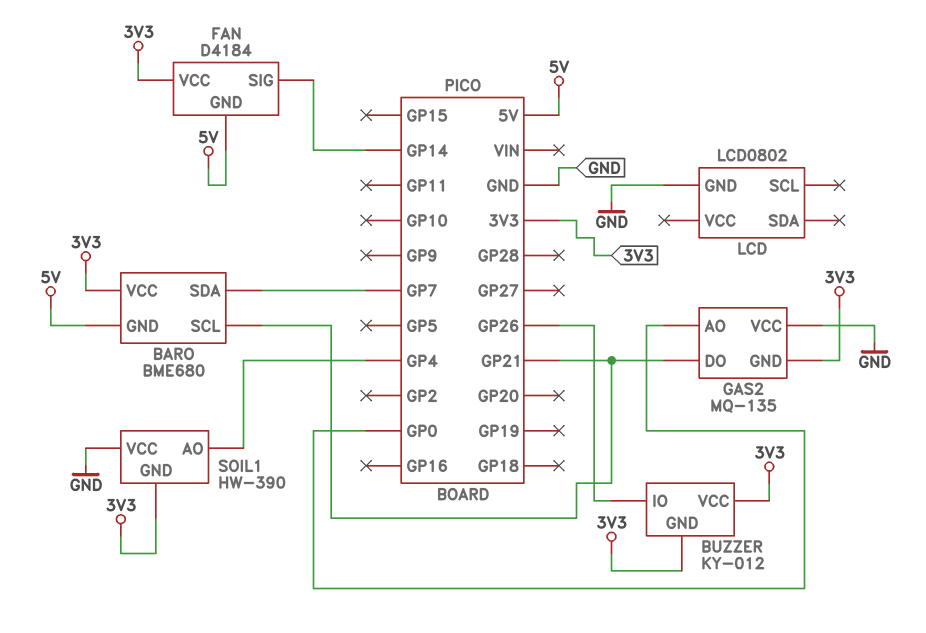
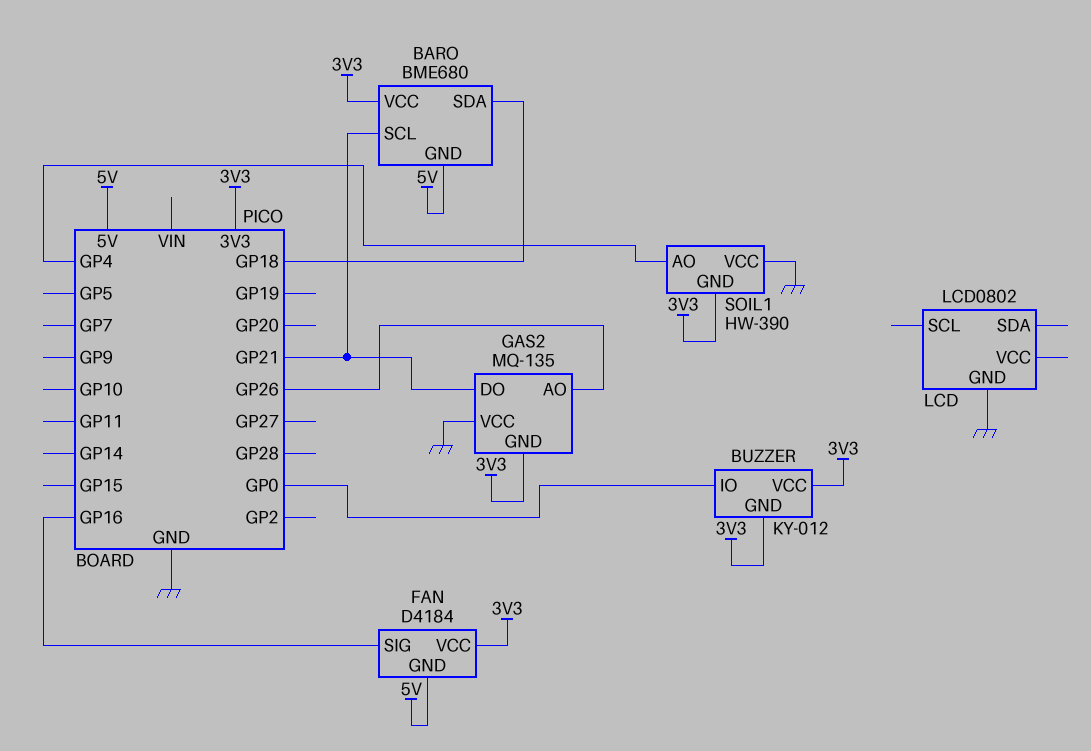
BARO pin SDA: GP7 -> GP18
BUZZER pin IO: GP26 -> GP0
FAN pin SIG: GP14 -> GP16
GAS2 pin AO: GP0 -> GP26

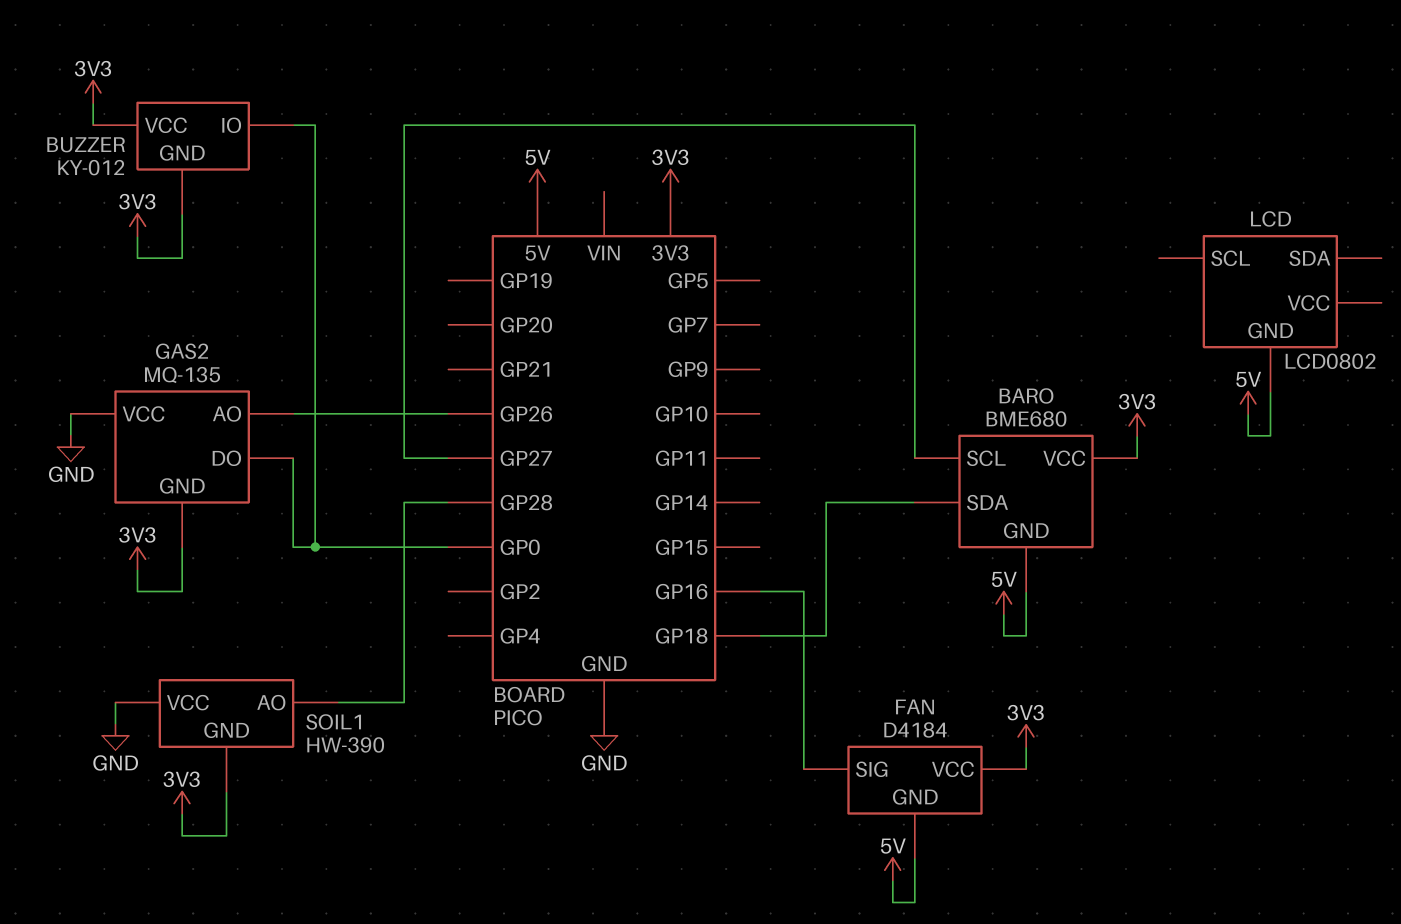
BARO pin SCL: GP21 -> GP27
GAS2 pin DO: GP21 -> GP0
LCD pin GND: GND -> 5V
SOIL1 pin AO: GP4 -> GP28

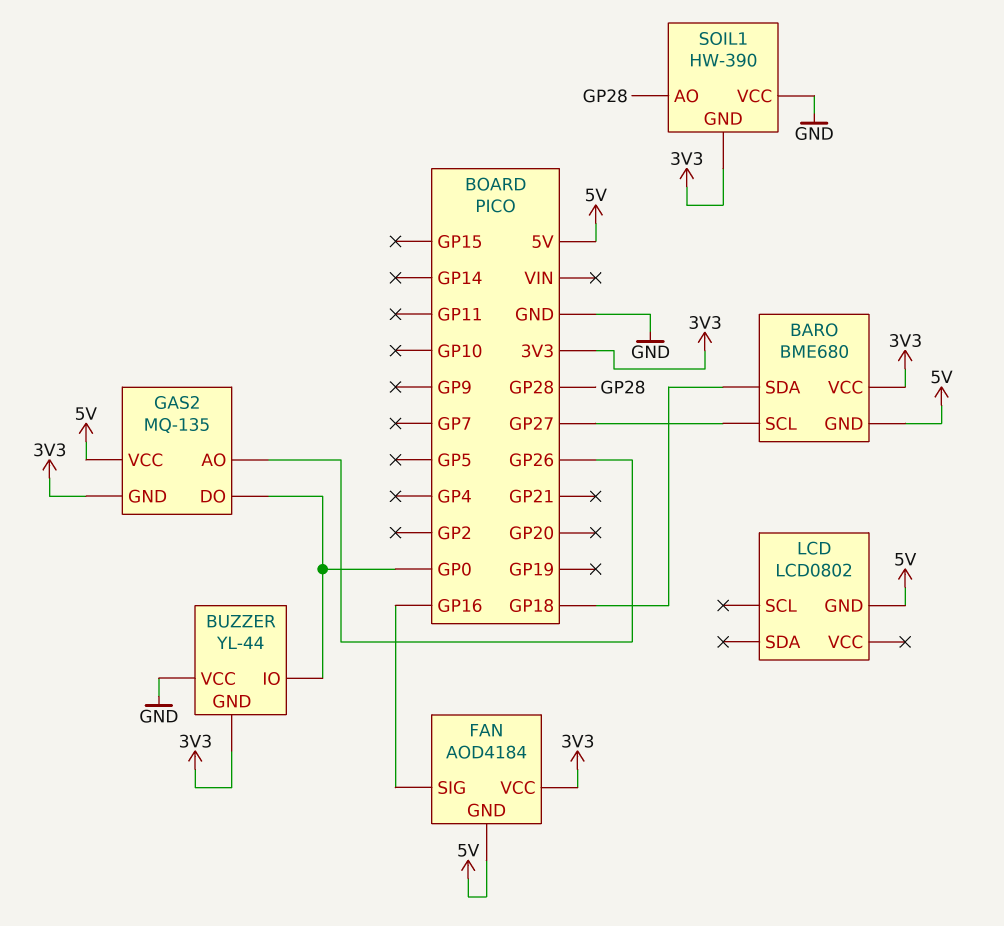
BUZZER: KY-012 -> YL-44
BUZZER pin VCC: 3V3 -> GND
FAN: D4184 -> AOD4184
GAS2 pin VCC: GND -> 5V

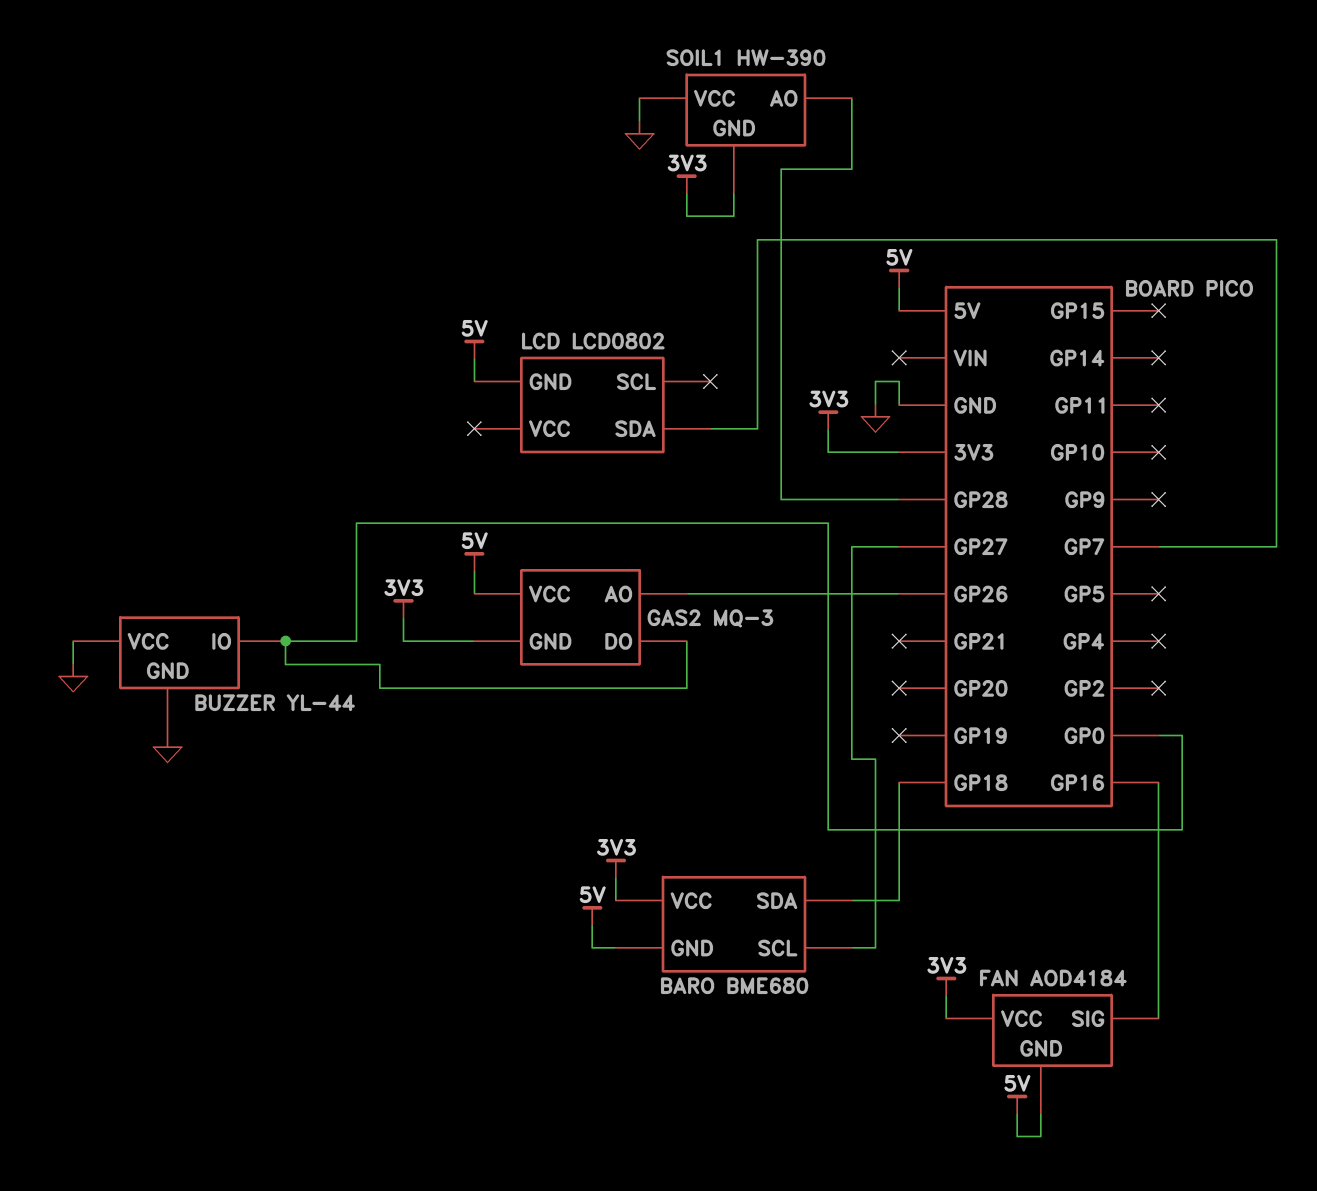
BUZZER pin GND: 3V3 -> GND
GAS2: MQ-135 -> MQ-3
LCD pin SDA: none -> GP7

